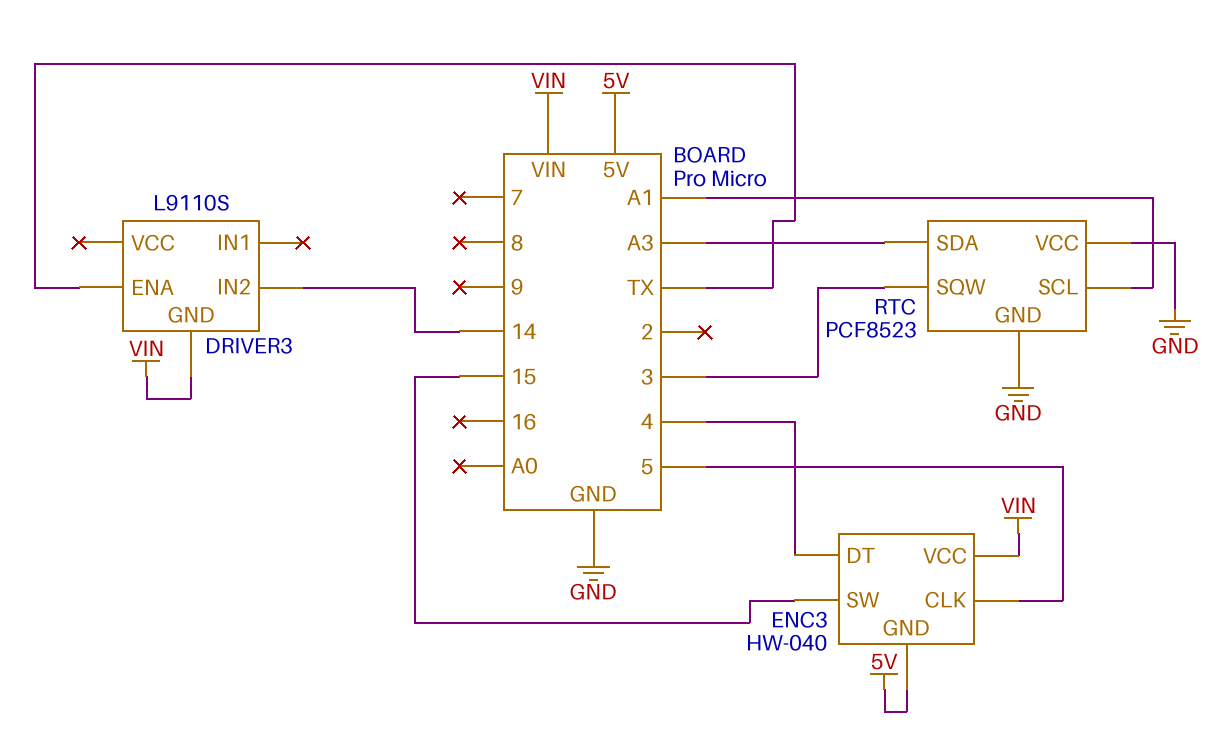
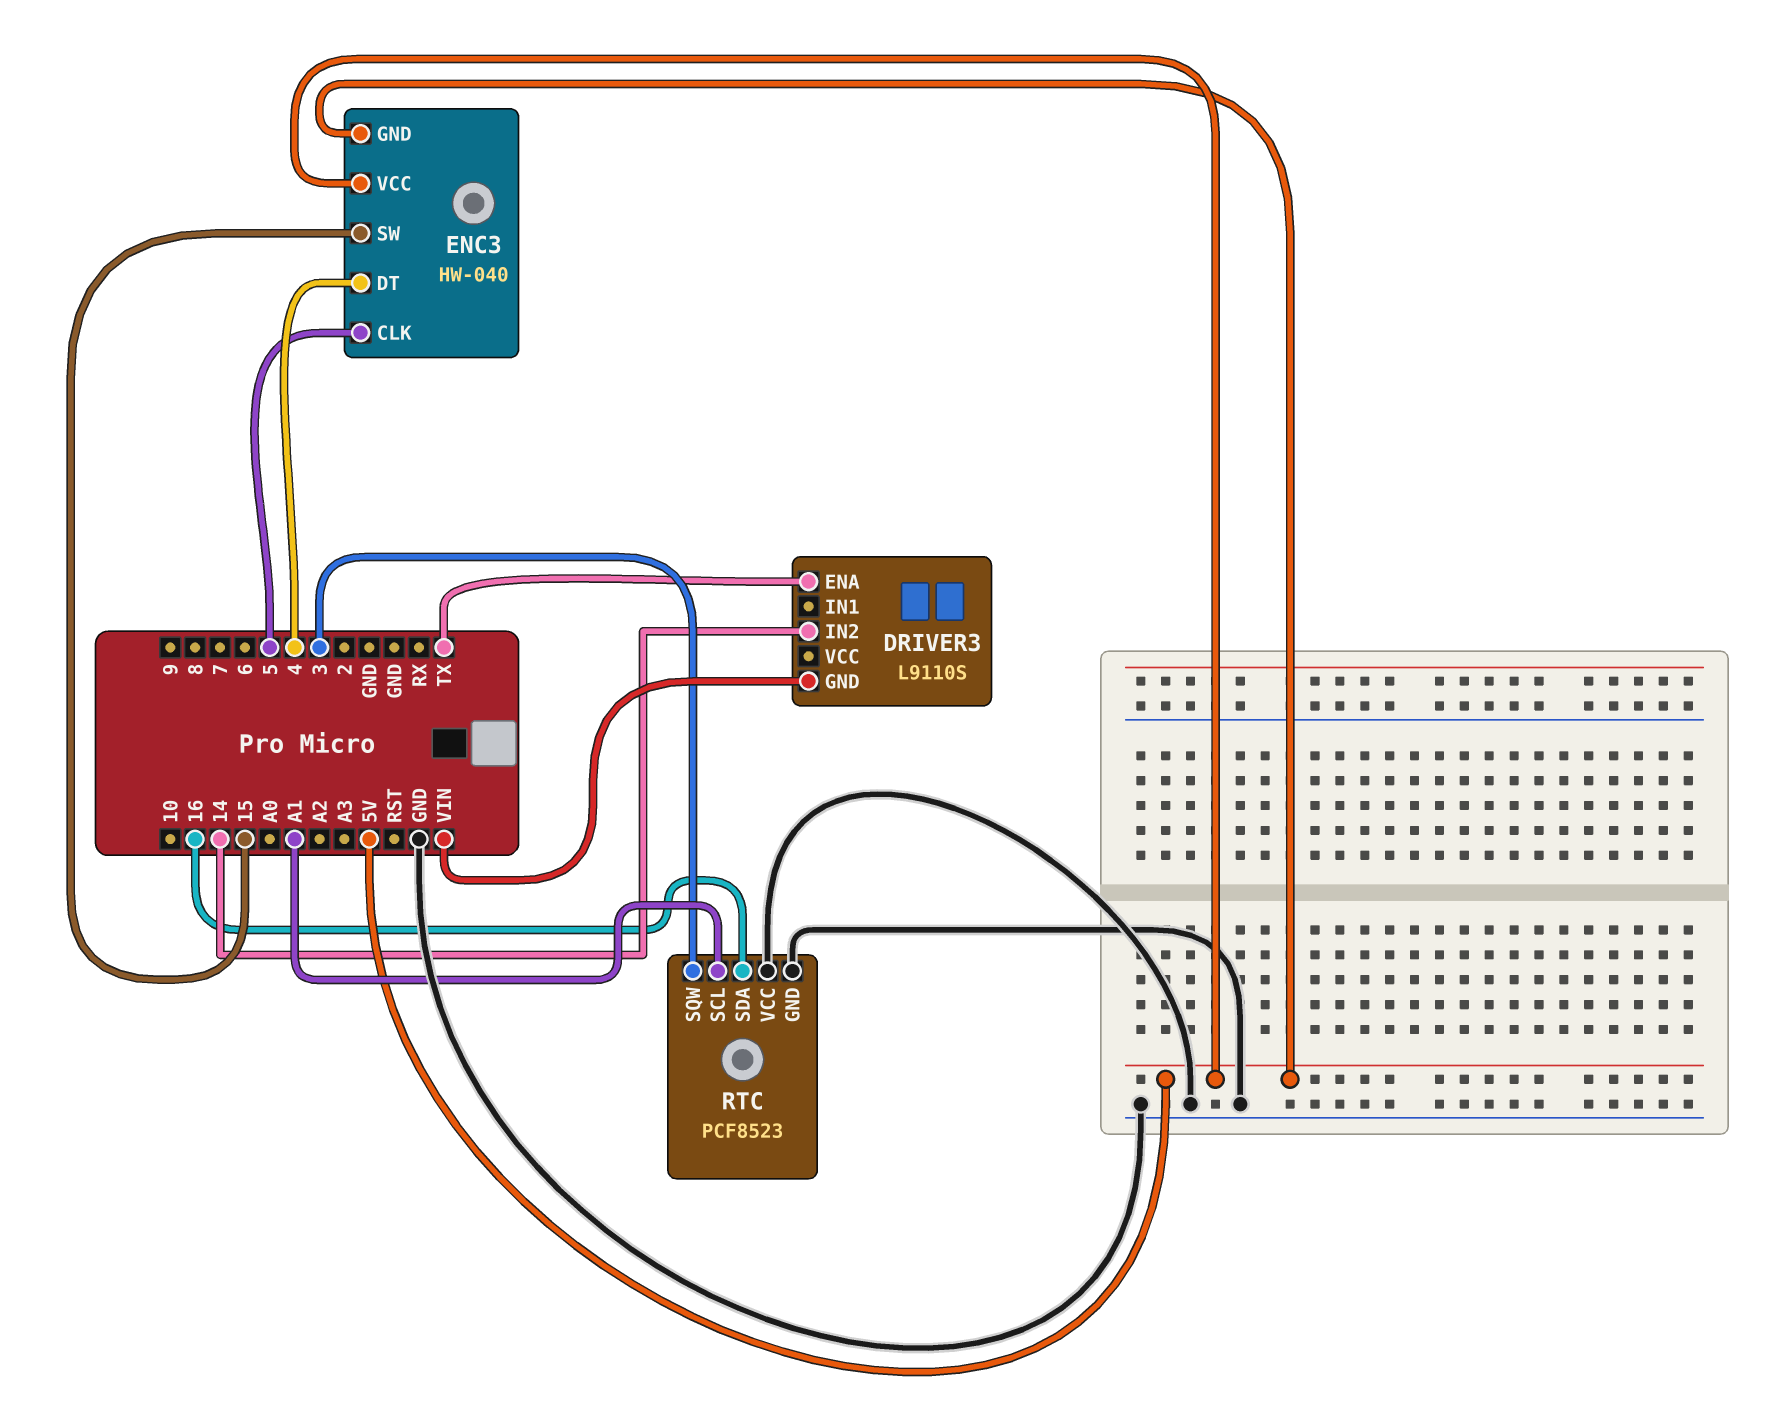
ENC3 pin VCC: VIN -> 5V
RTC pin SDA: A3 -> 16

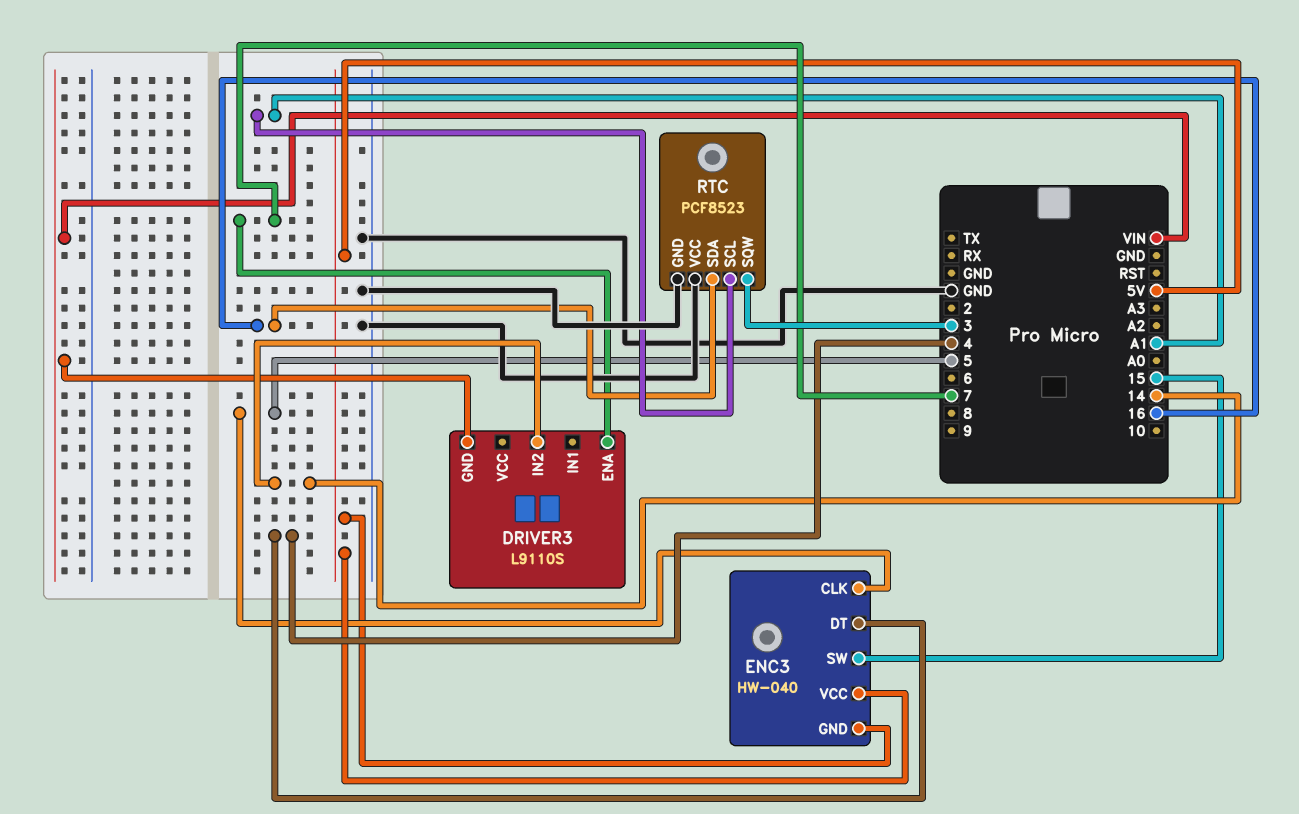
DRIVER3 pin ENA: TX -> 7

